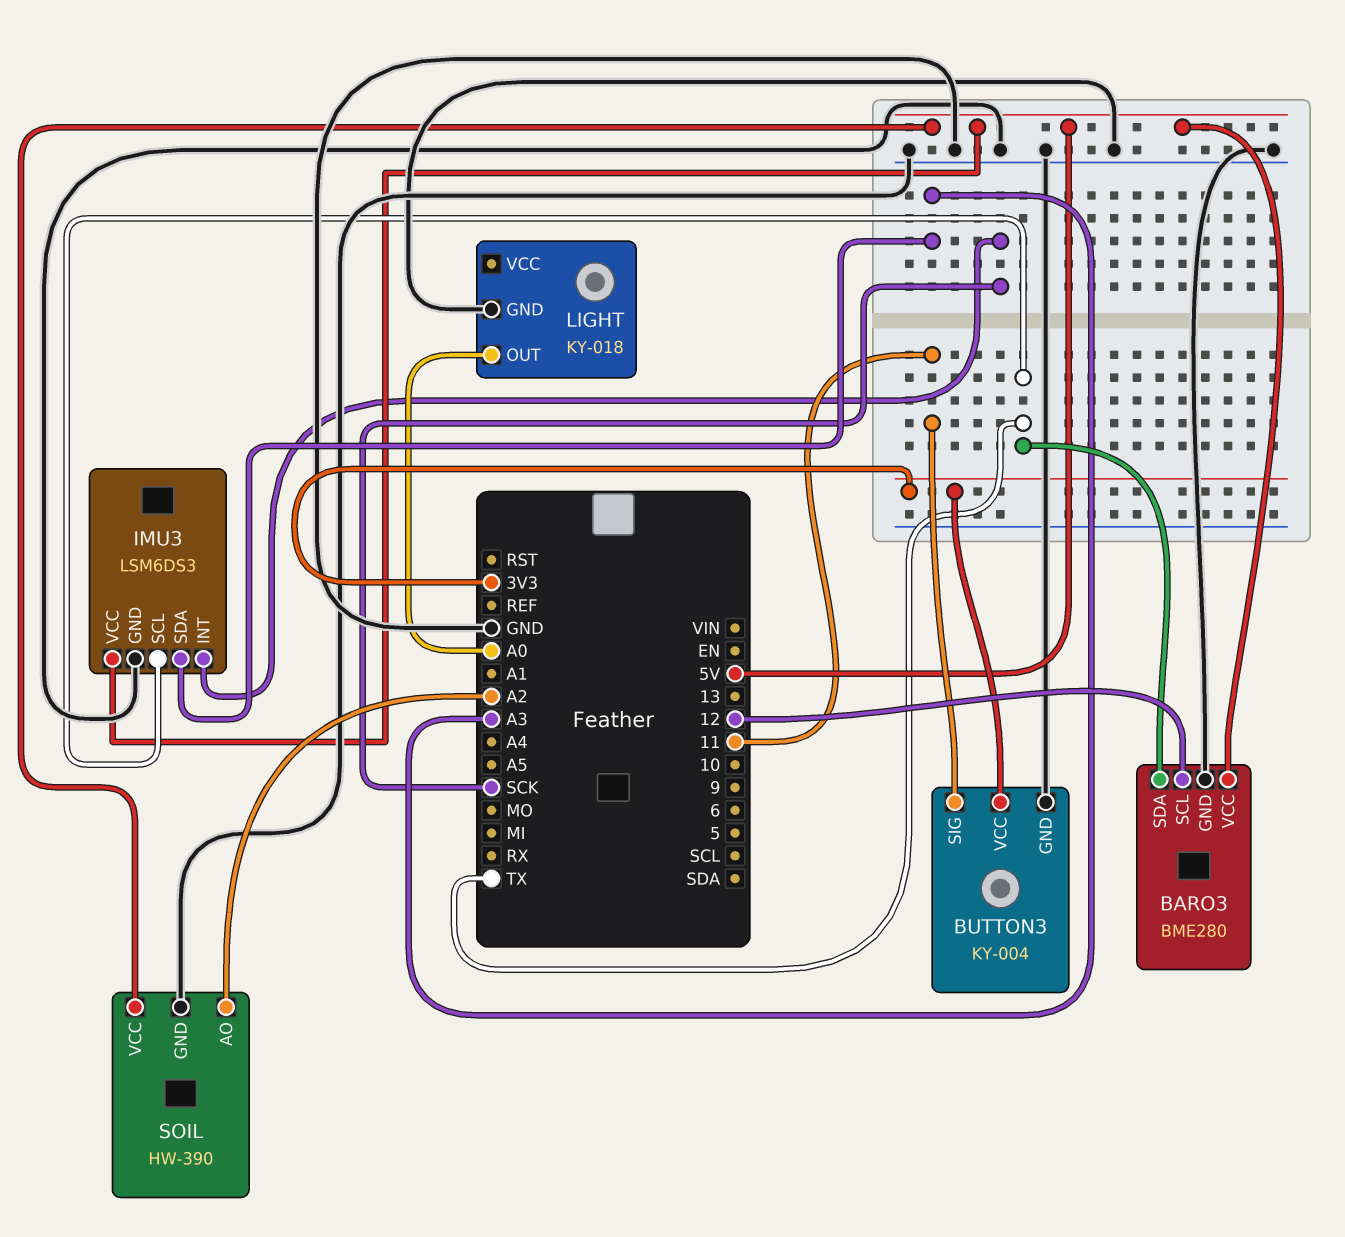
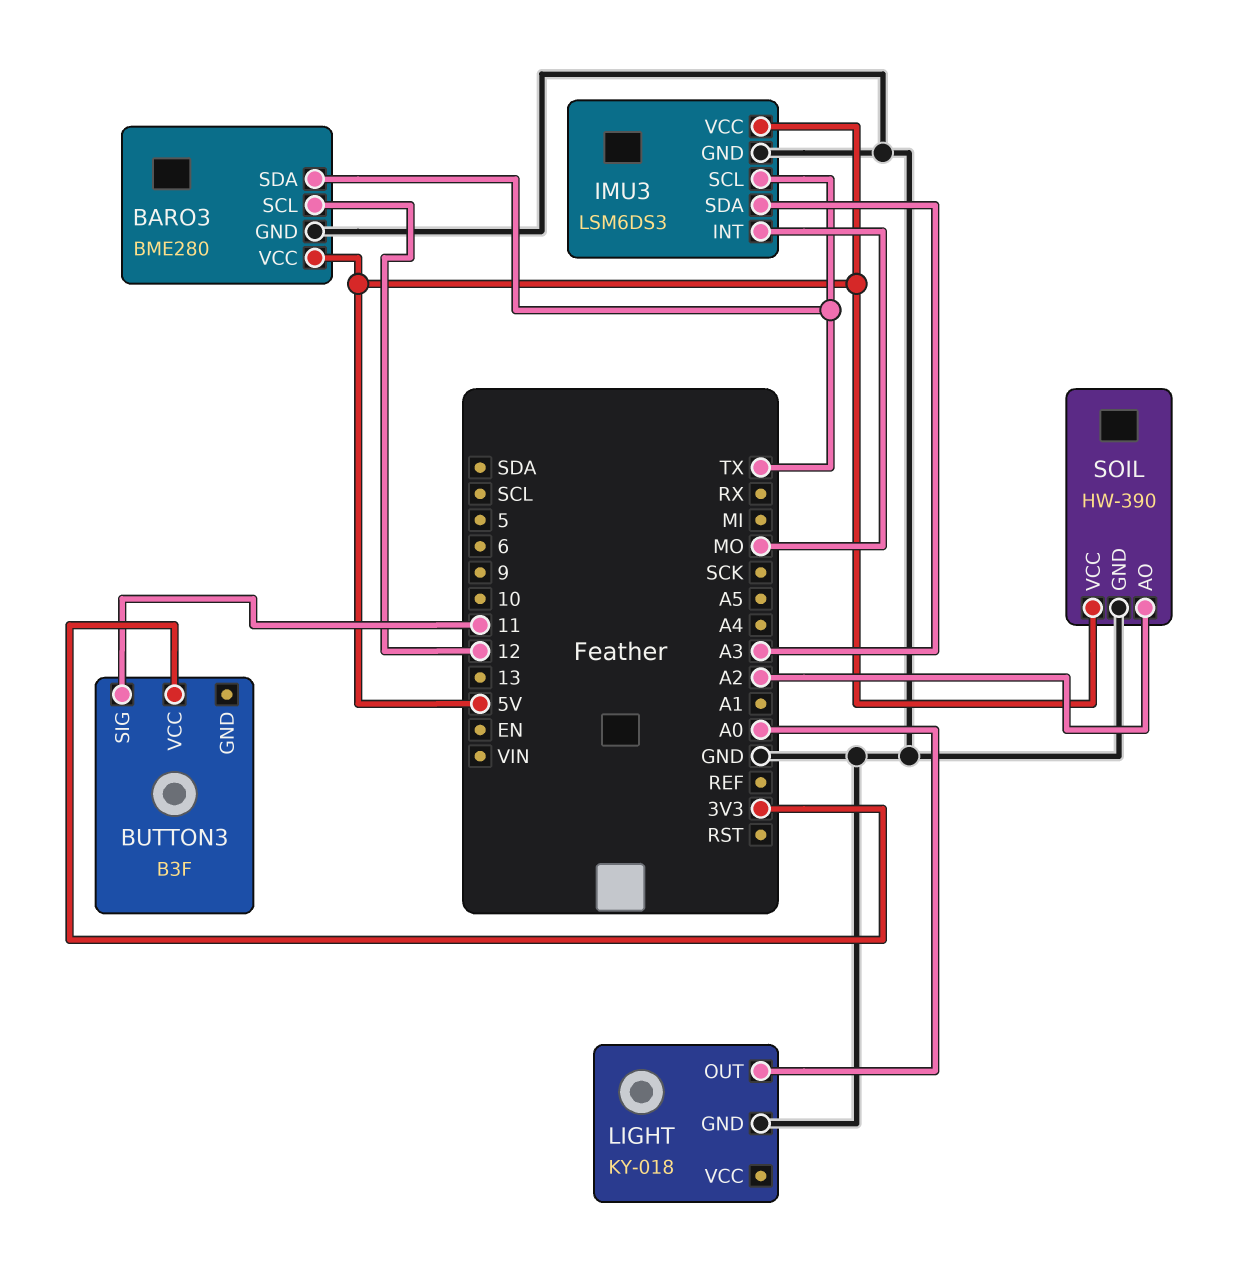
BUTTON3: KY-004 -> B3F
BUTTON3 pin GND: GND -> none
IMU3 pin INT: SCK -> MO

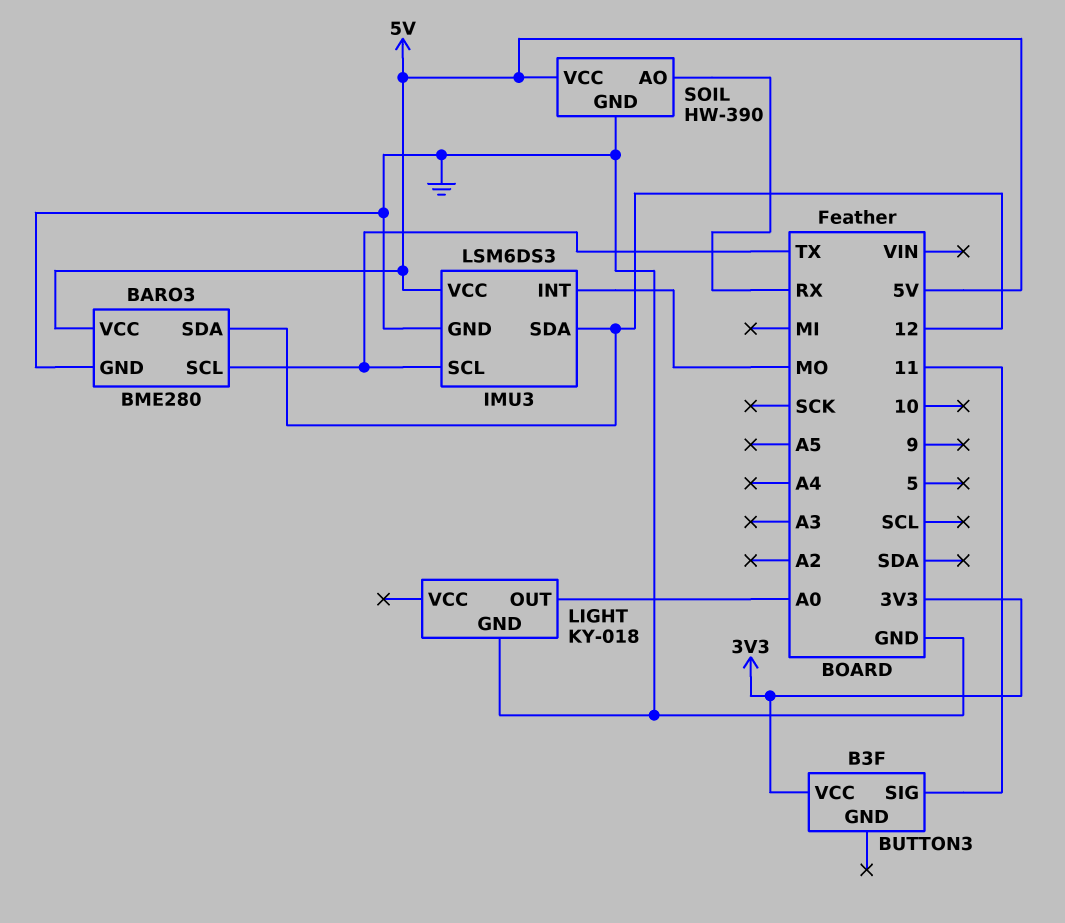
BARO3 pin SCL: 12 -> TX
BARO3 pin SDA: TX -> 12
IMU3 pin SDA: A3 -> 12
SOIL pin AO: A2 -> RX

